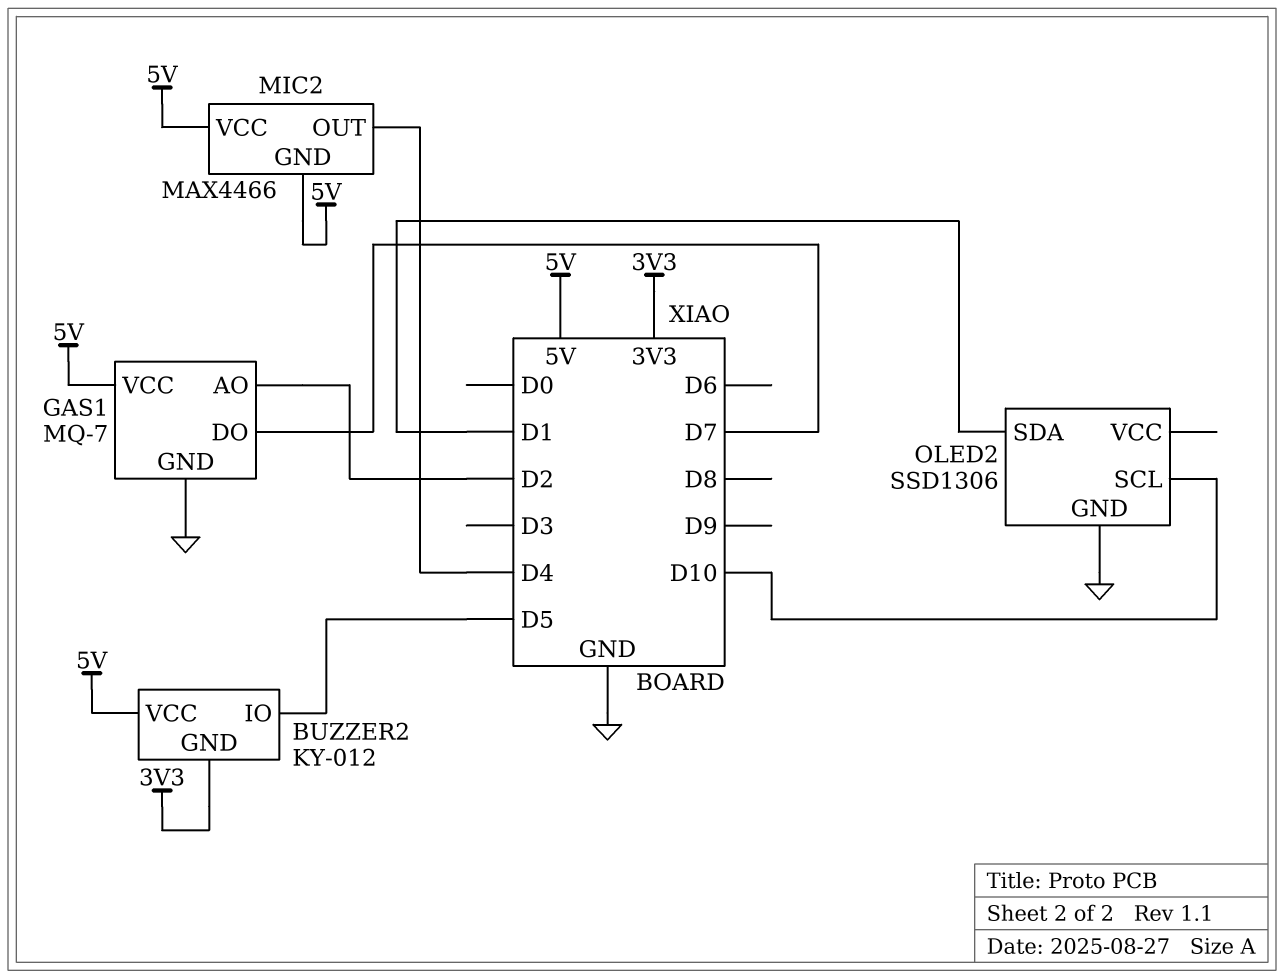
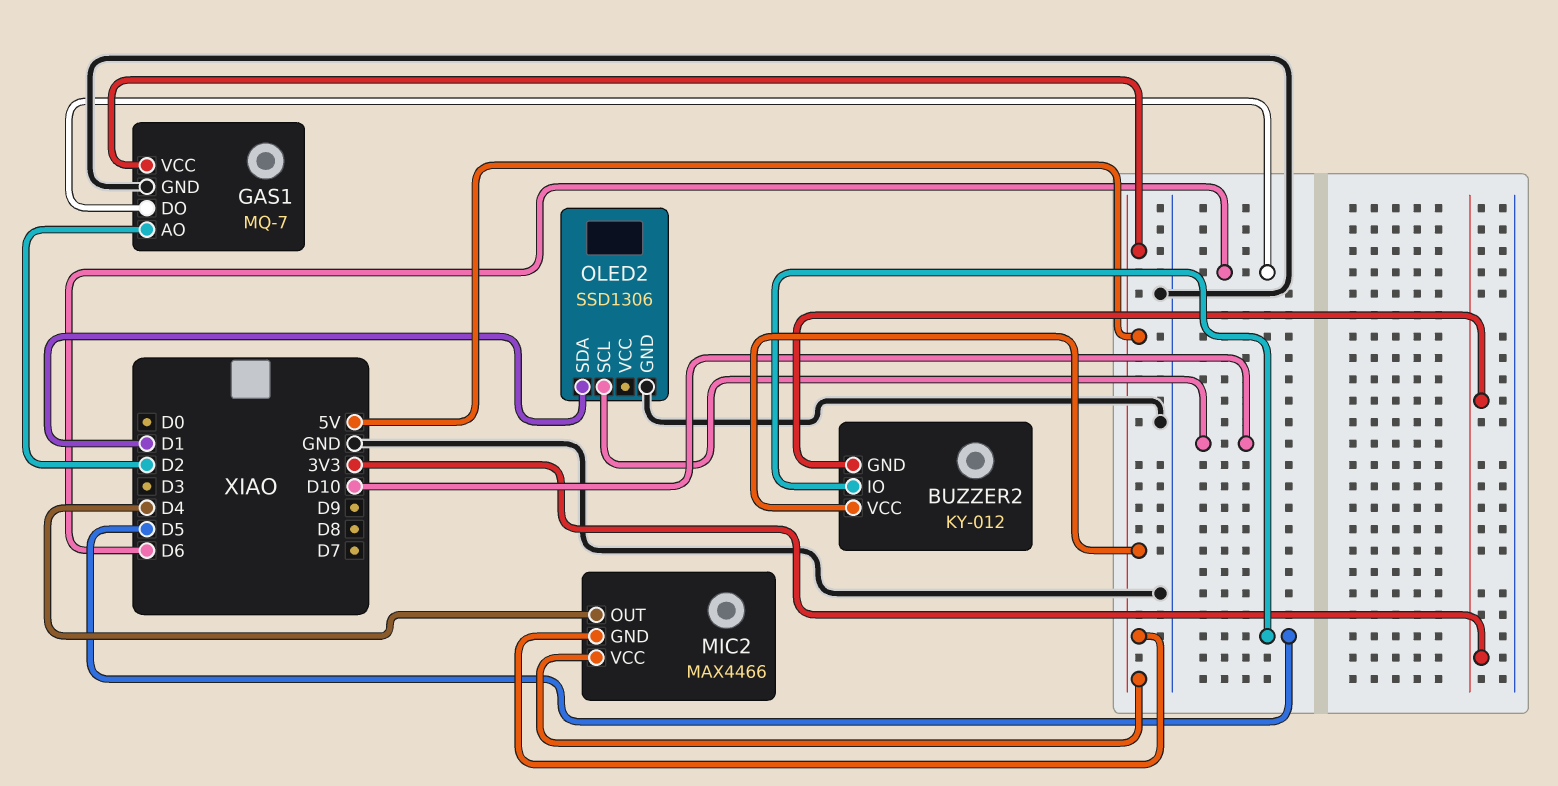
GAS1 pin DO: D7 -> D6

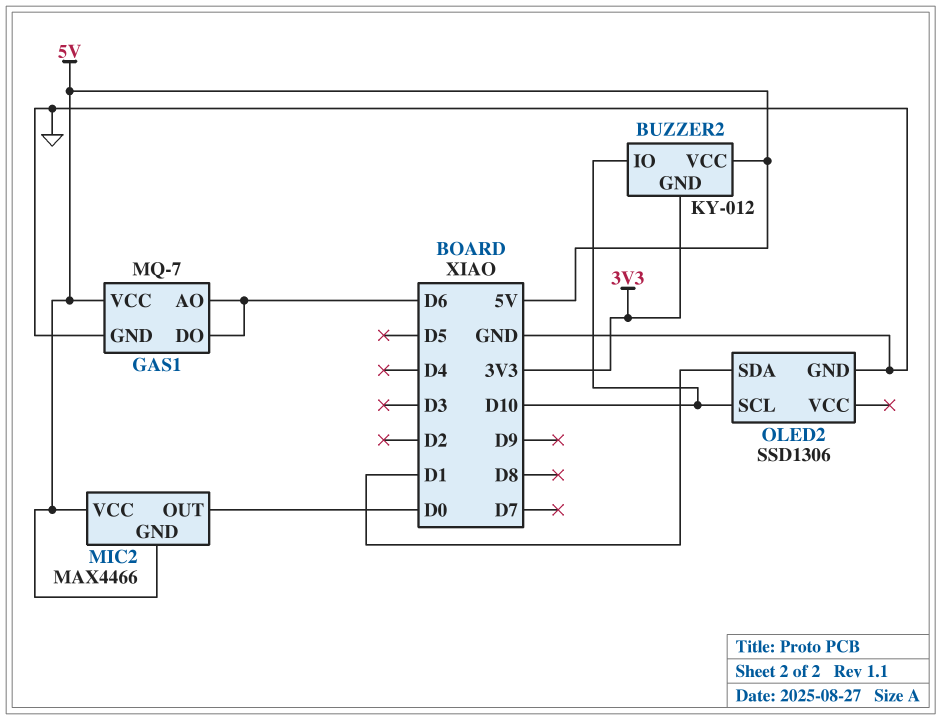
BUZZER2 pin IO: D5 -> D10
GAS1 pin AO: D2 -> D6
MIC2 pin OUT: D4 -> D0

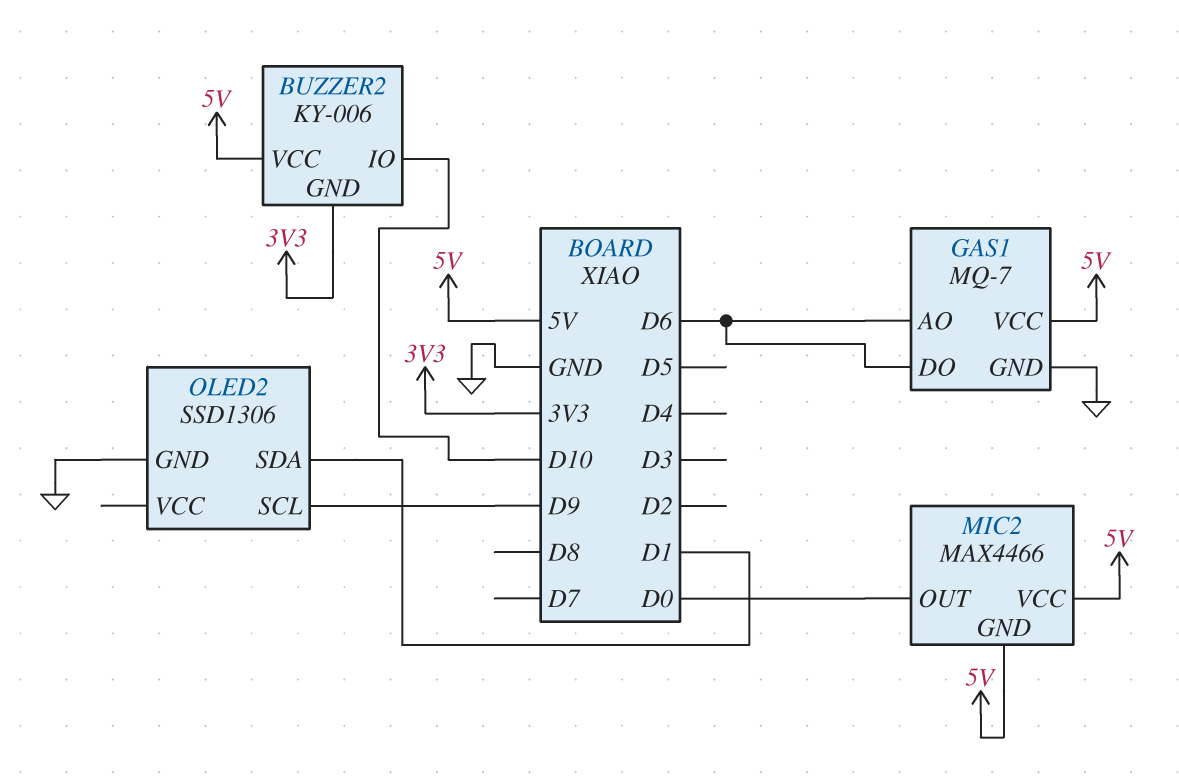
BUZZER2: KY-012 -> KY-006
OLED2 pin SCL: D10 -> D9

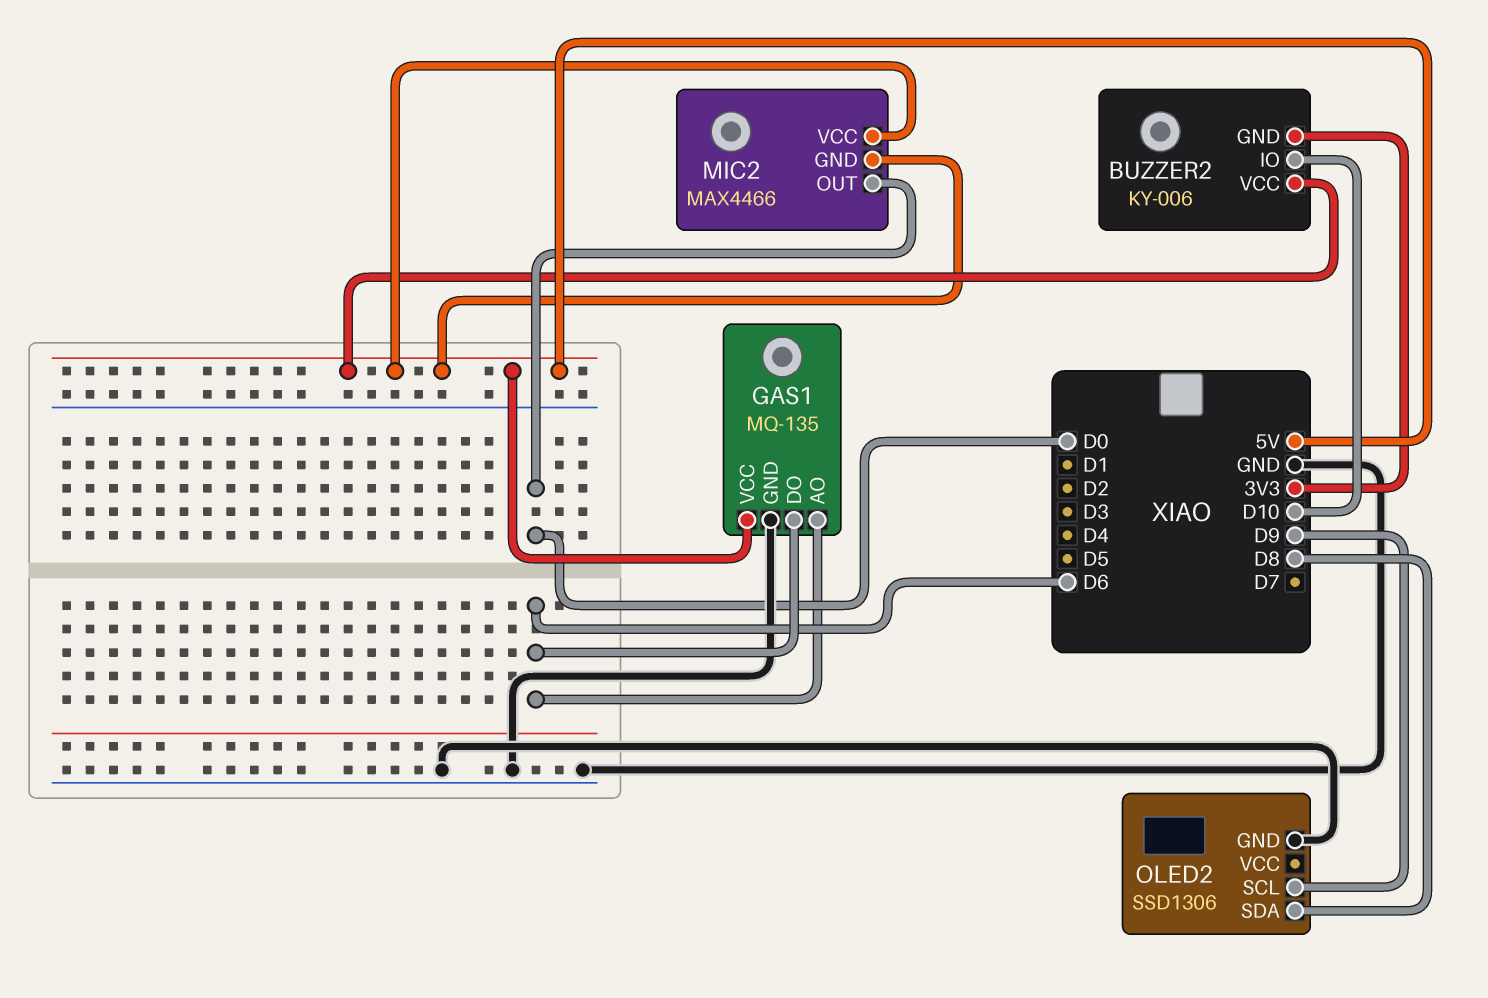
GAS1: MQ-7 -> MQ-135
OLED2 pin SDA: D1 -> D8

